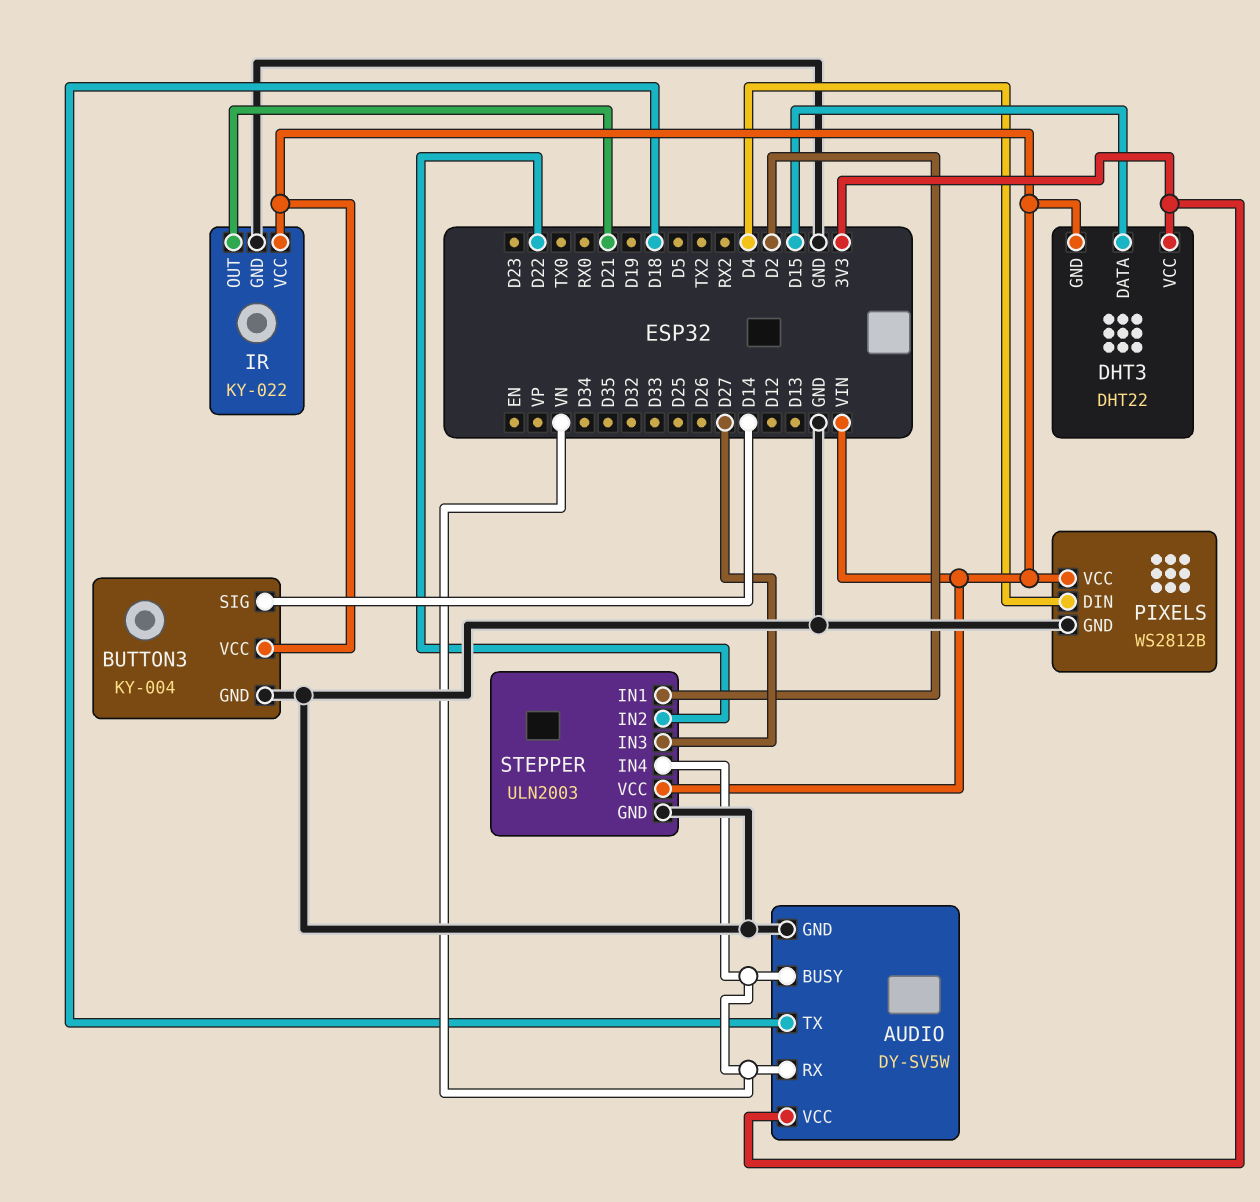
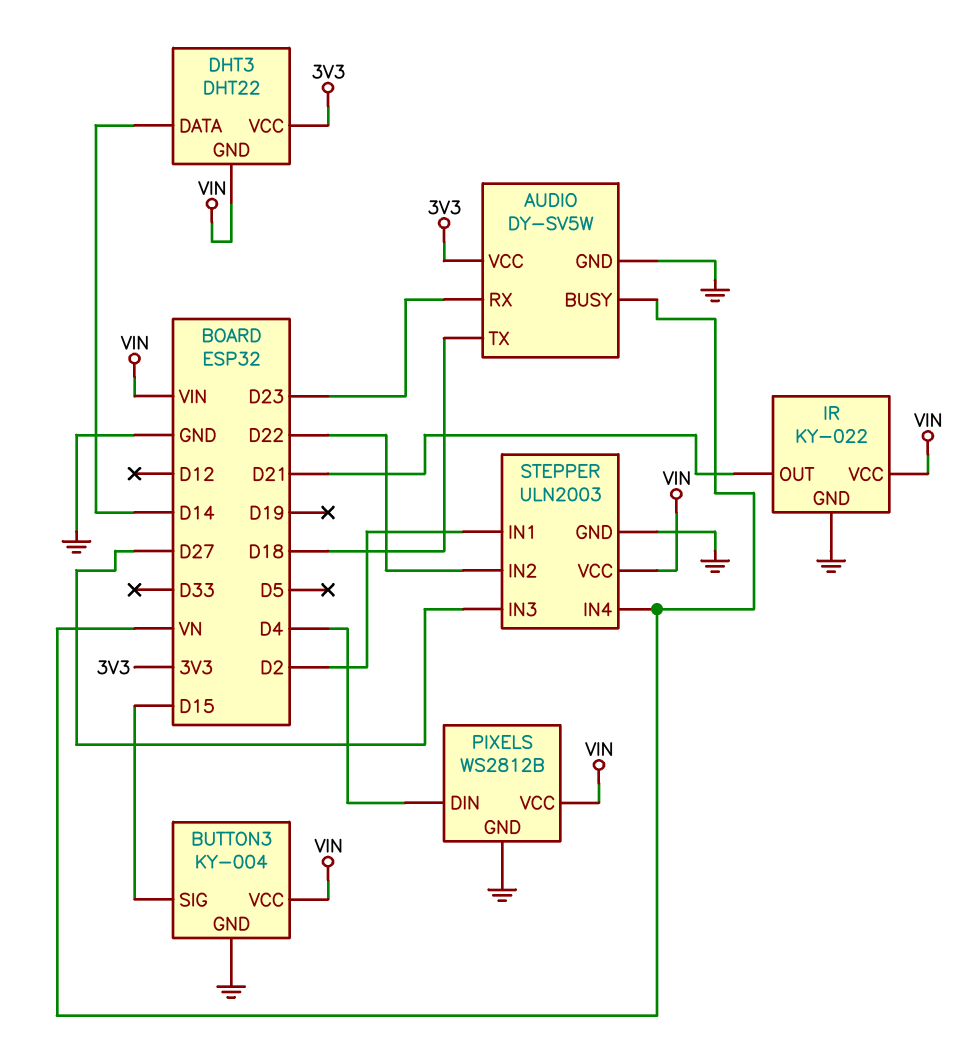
AUDIO pin RX: VN -> D23
BUTTON3 pin SIG: D14 -> D15
DHT3 pin DATA: D15 -> D14

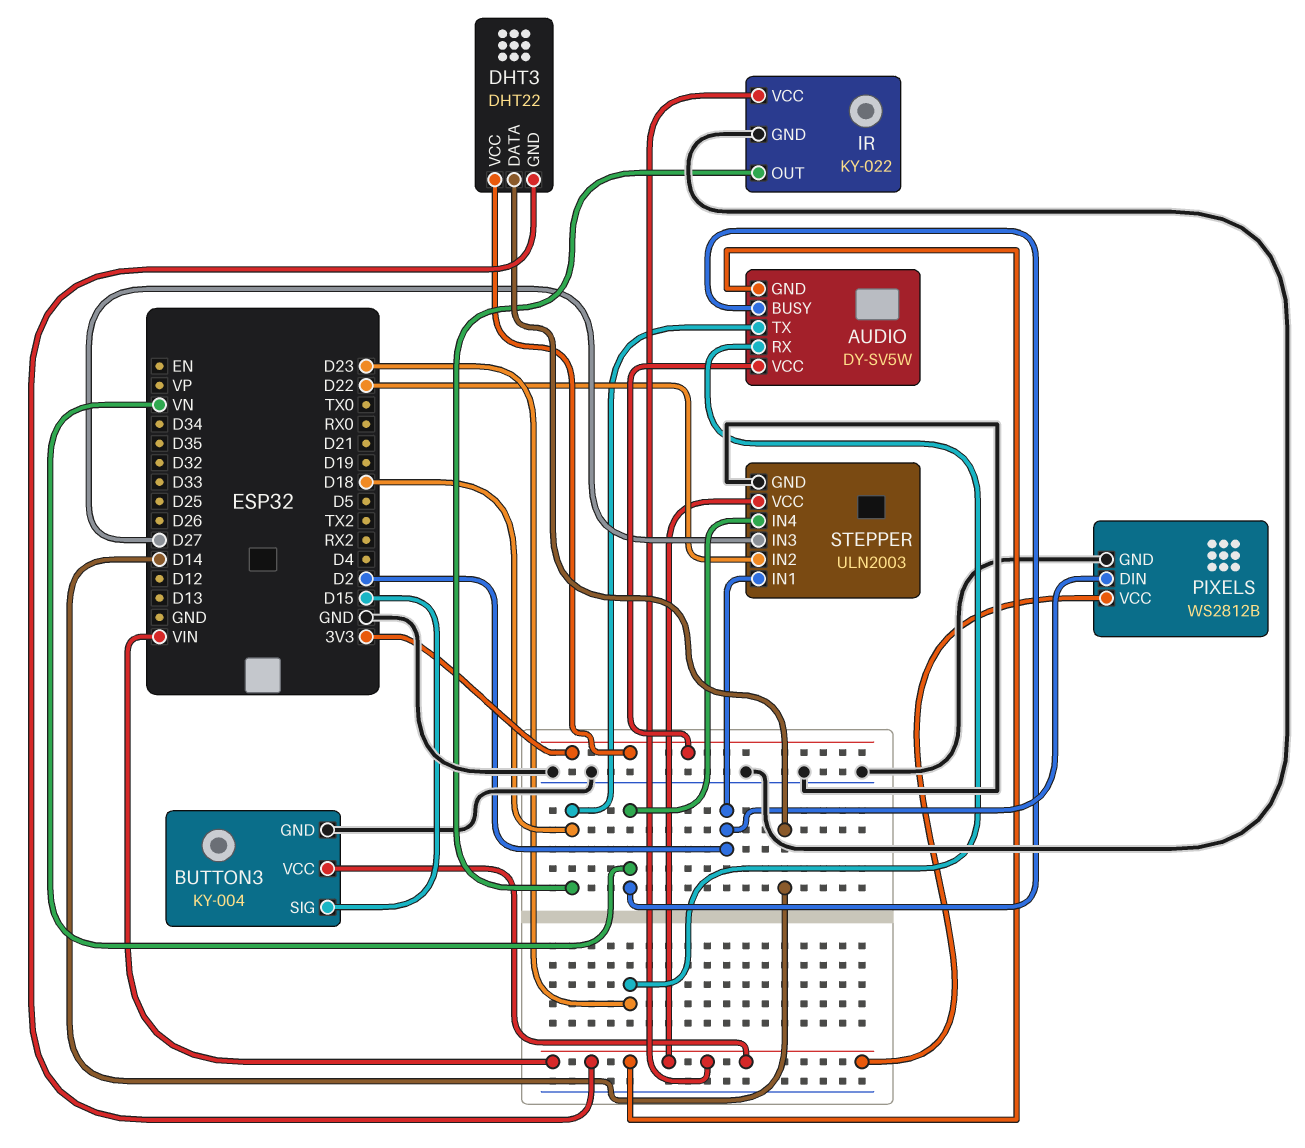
AUDIO pin GND: GND -> VIN
IR pin OUT: D21 -> D18
PIXELS pin DIN: D4 -> D2

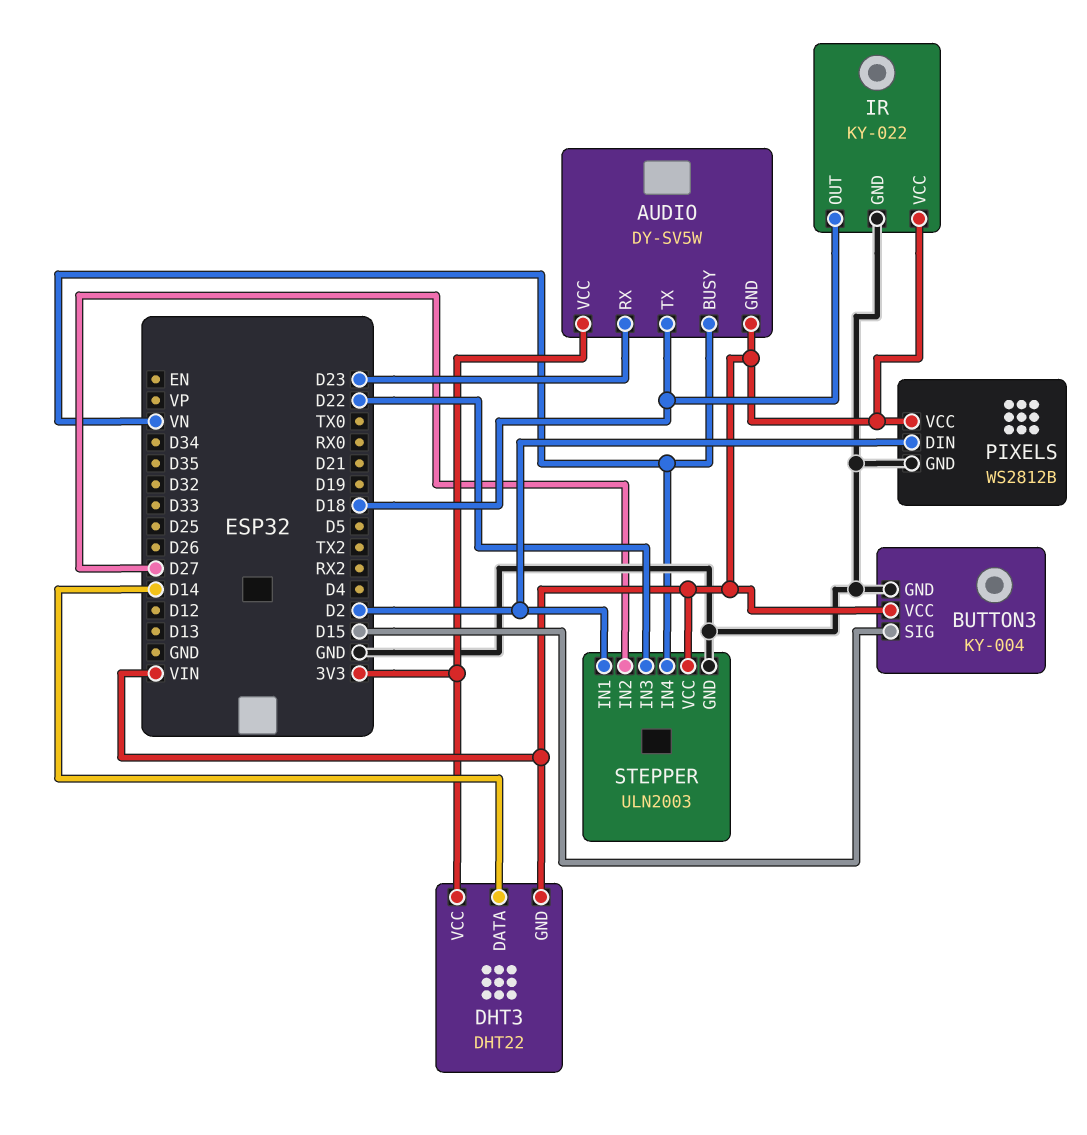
STEPPER pin IN2: D22 -> D27
STEPPER pin IN3: D27 -> D22

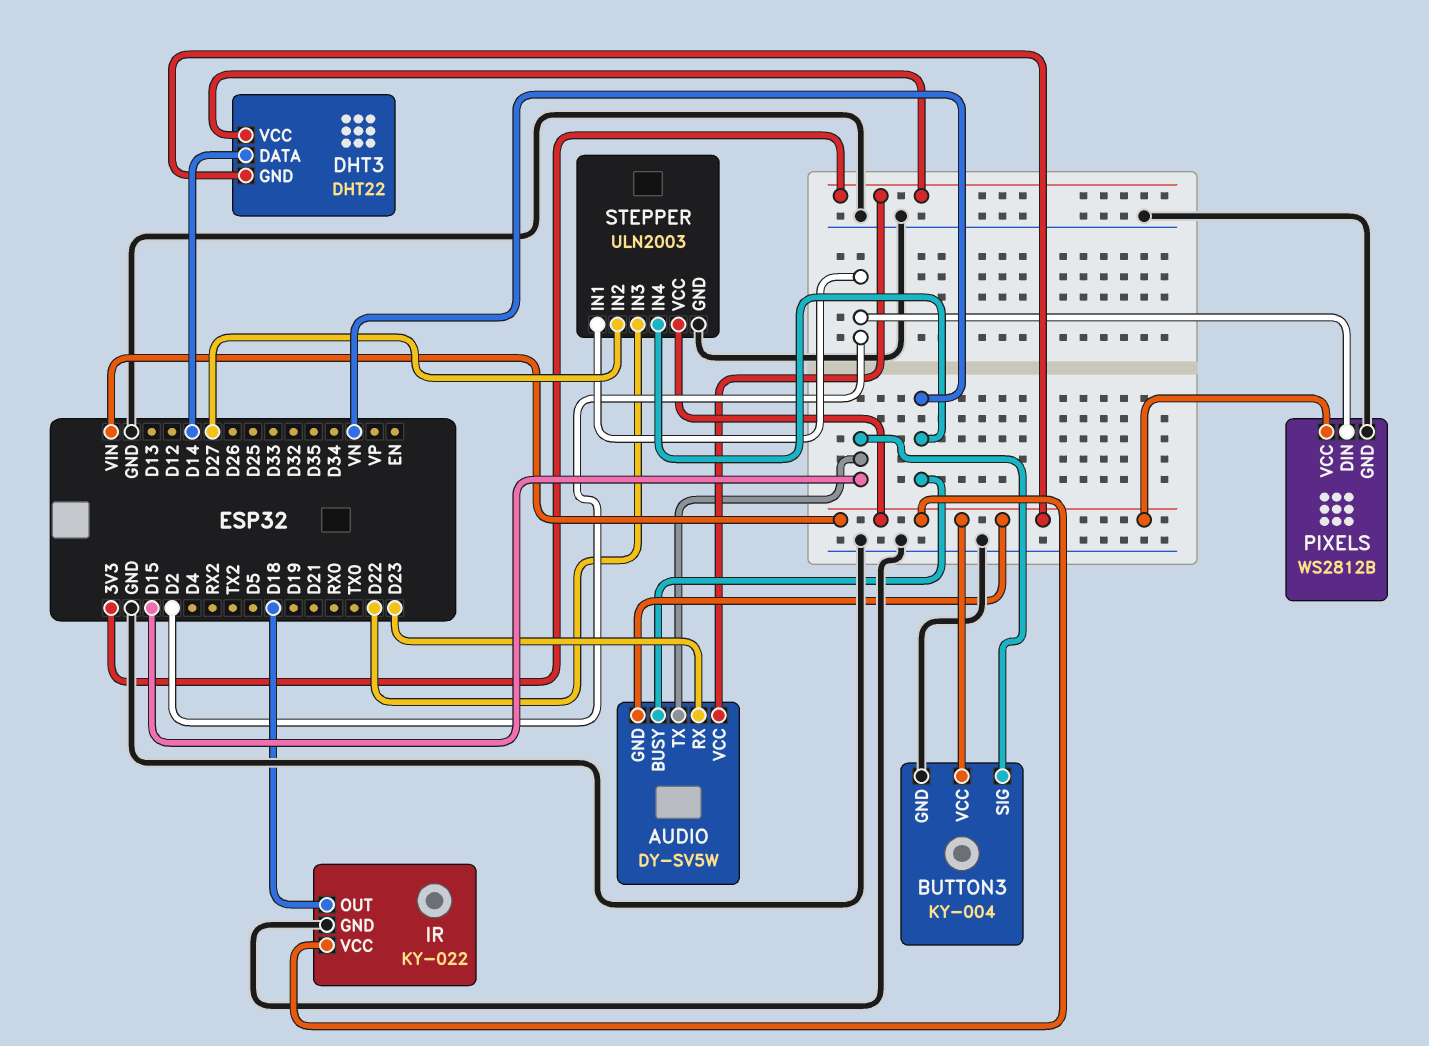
AUDIO pin TX: D18 -> D15

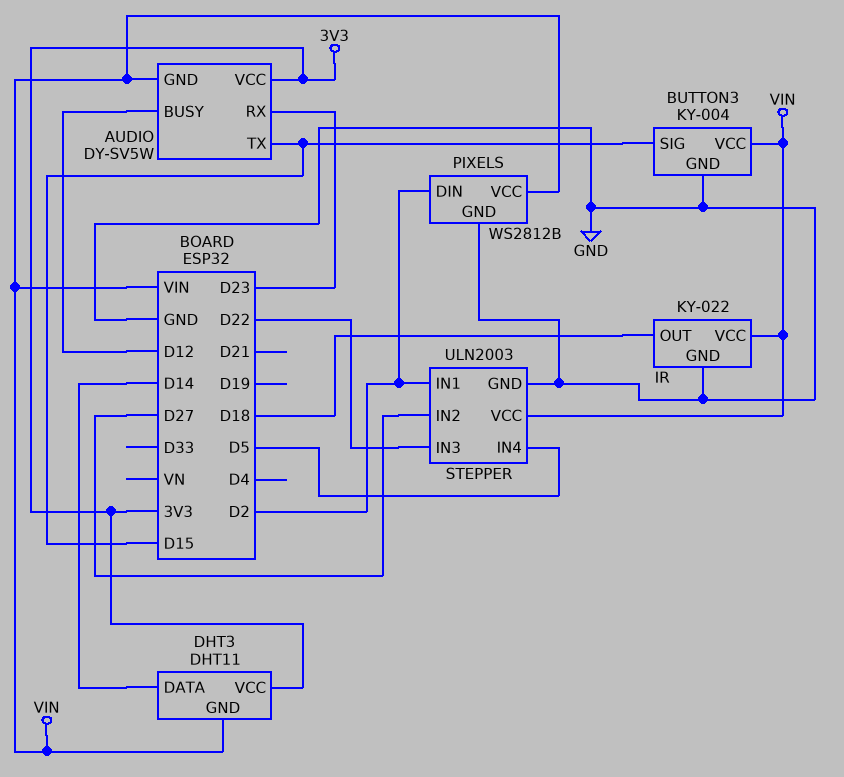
AUDIO pin BUSY: VN -> D12
DHT3: DHT22 -> DHT11
STEPPER pin IN4: VN -> D5

